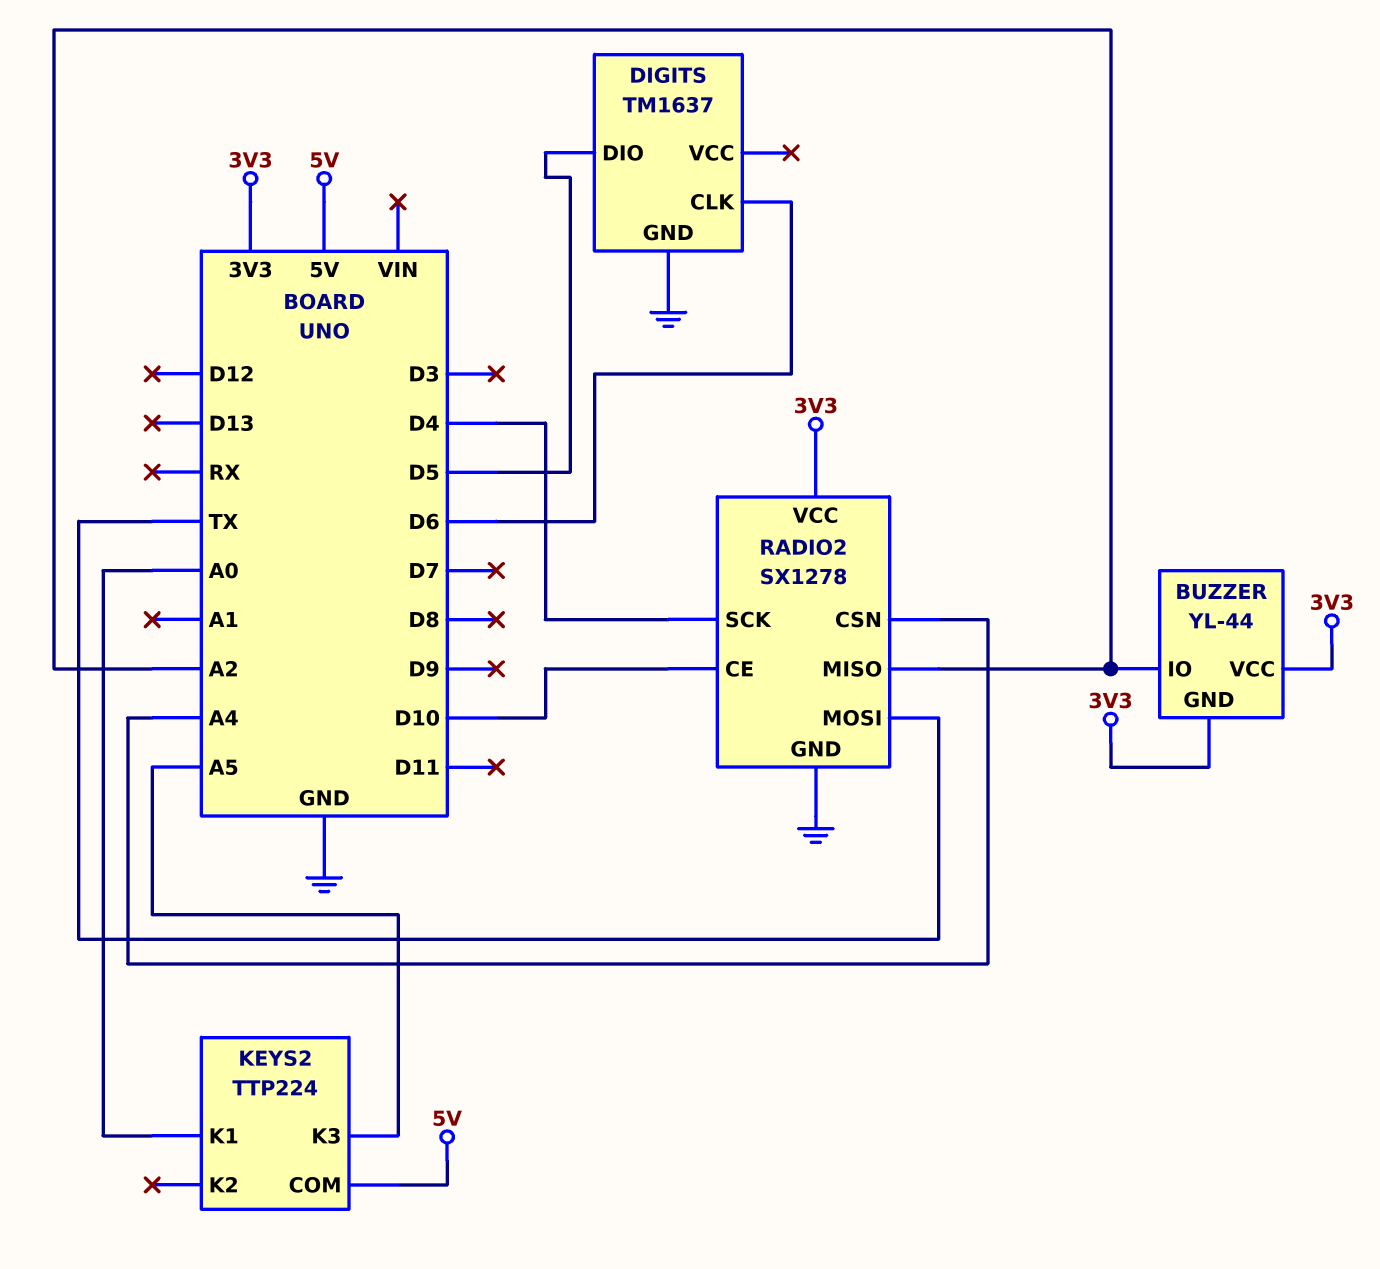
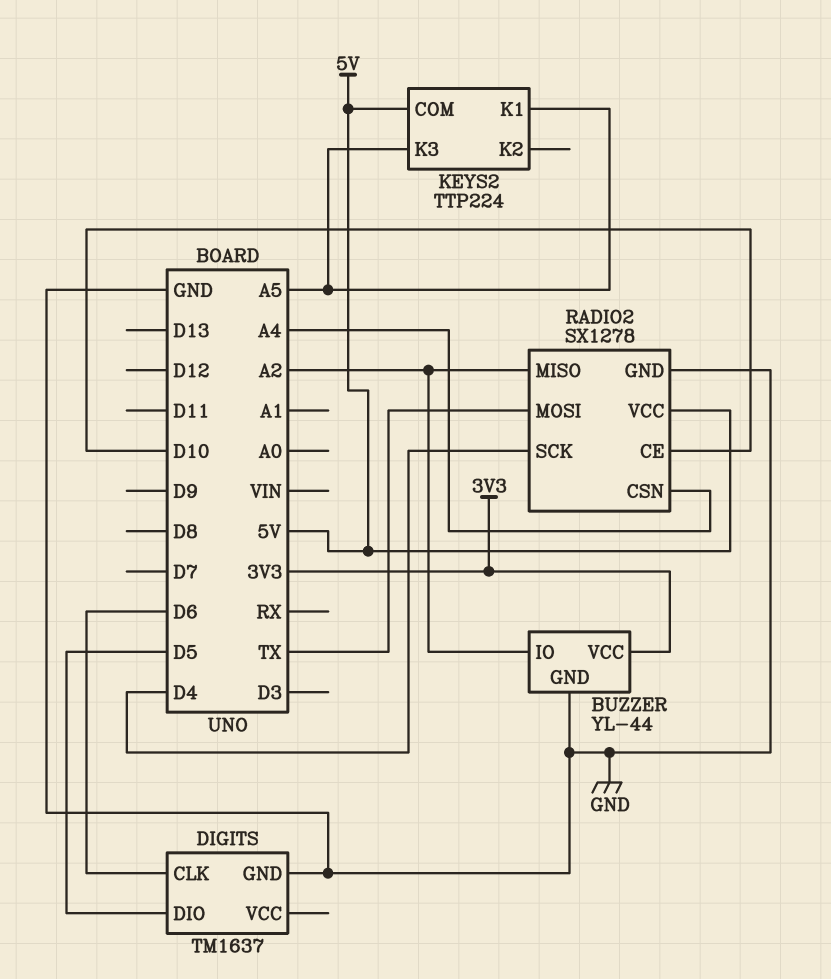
BUZZER pin GND: 3V3 -> GND
KEYS2 pin K1: A0 -> A5
RADIO2 pin VCC: 3V3 -> 5V

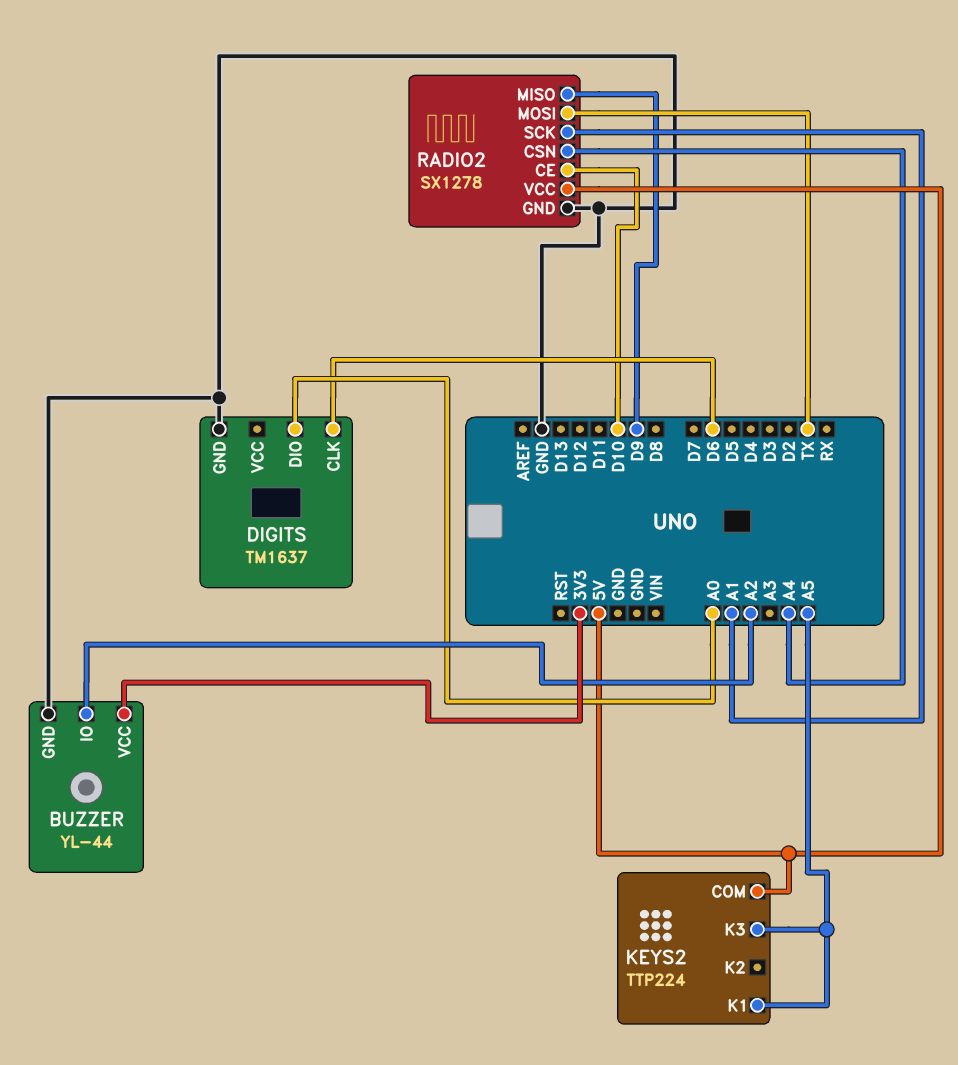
DIGITS pin DIO: D5 -> A0
RADIO2 pin MISO: A2 -> D9
RADIO2 pin SCK: D4 -> A1

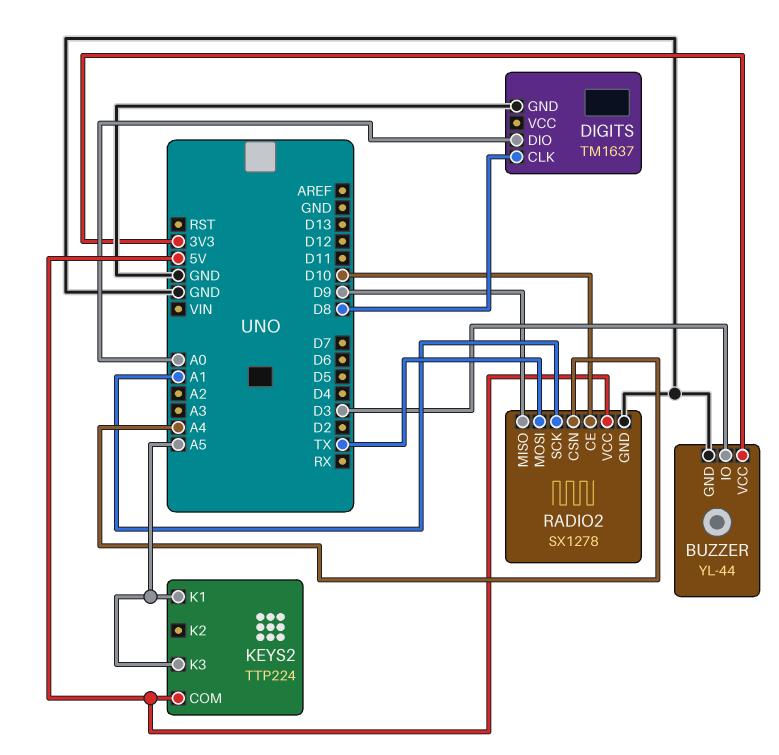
BUZZER pin IO: A2 -> D3
DIGITS pin CLK: D6 -> D8

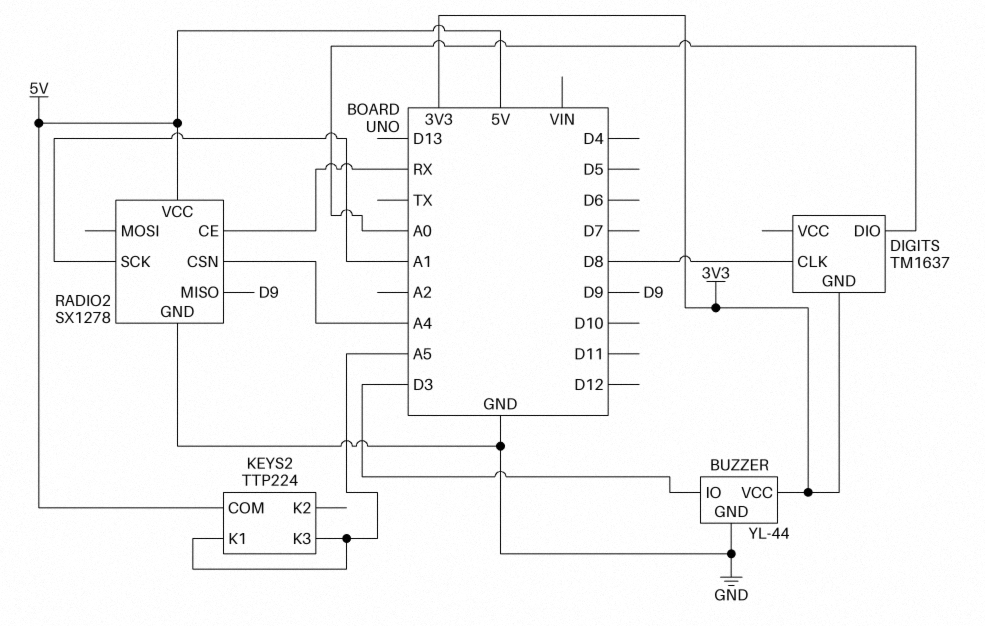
DIGITS pin GND: GND -> 3V3
RADIO2 pin CE: D10 -> RX
RADIO2 pin MOSI: TX -> none

